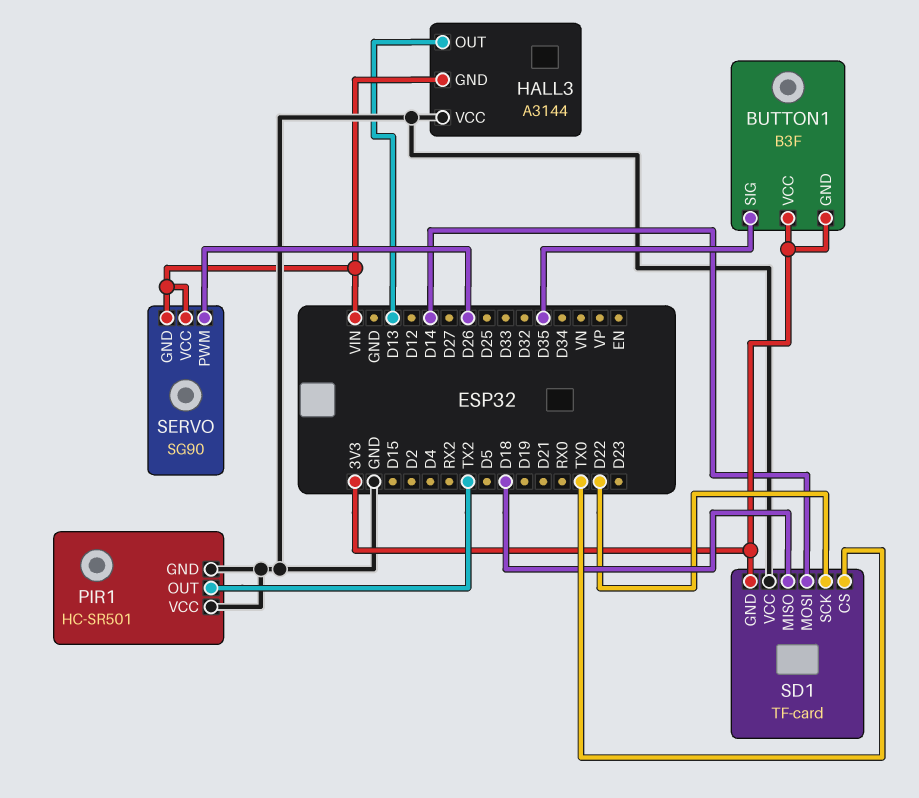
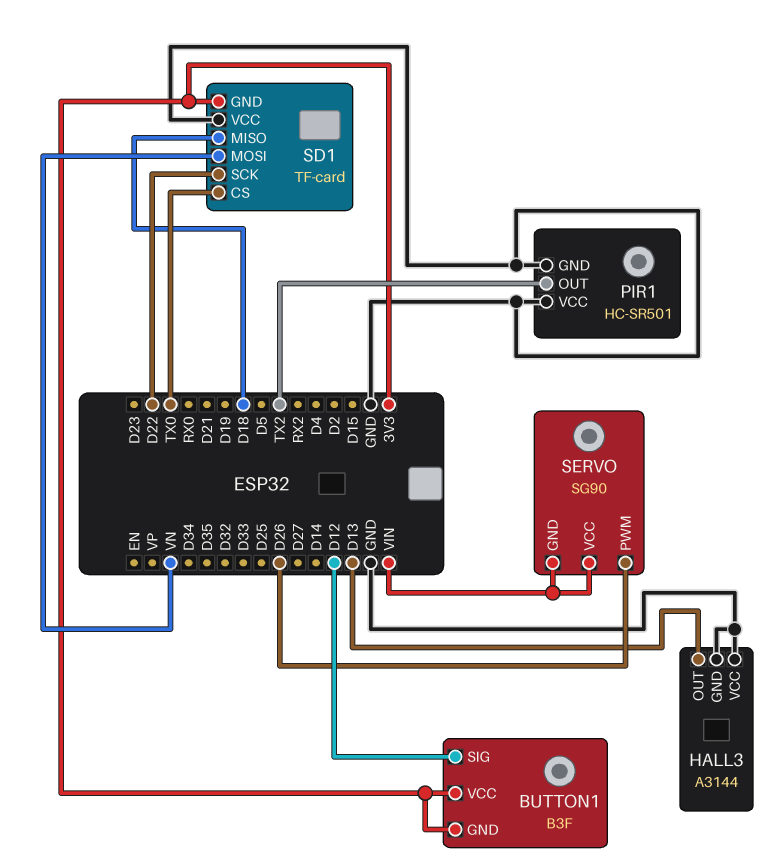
BUTTON1 pin SIG: D35 -> D12
HALL3 pin GND: VIN -> GND
SD1 pin MOSI: D14 -> VN

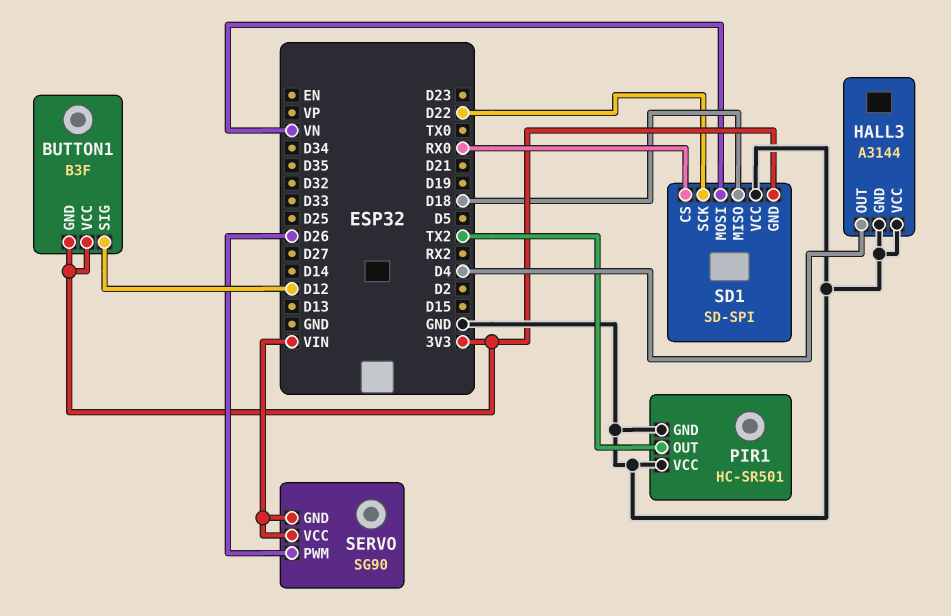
HALL3 pin OUT: D13 -> D4
SD1: TF-card -> SD-SPI
SD1 pin CS: TX0 -> RX0

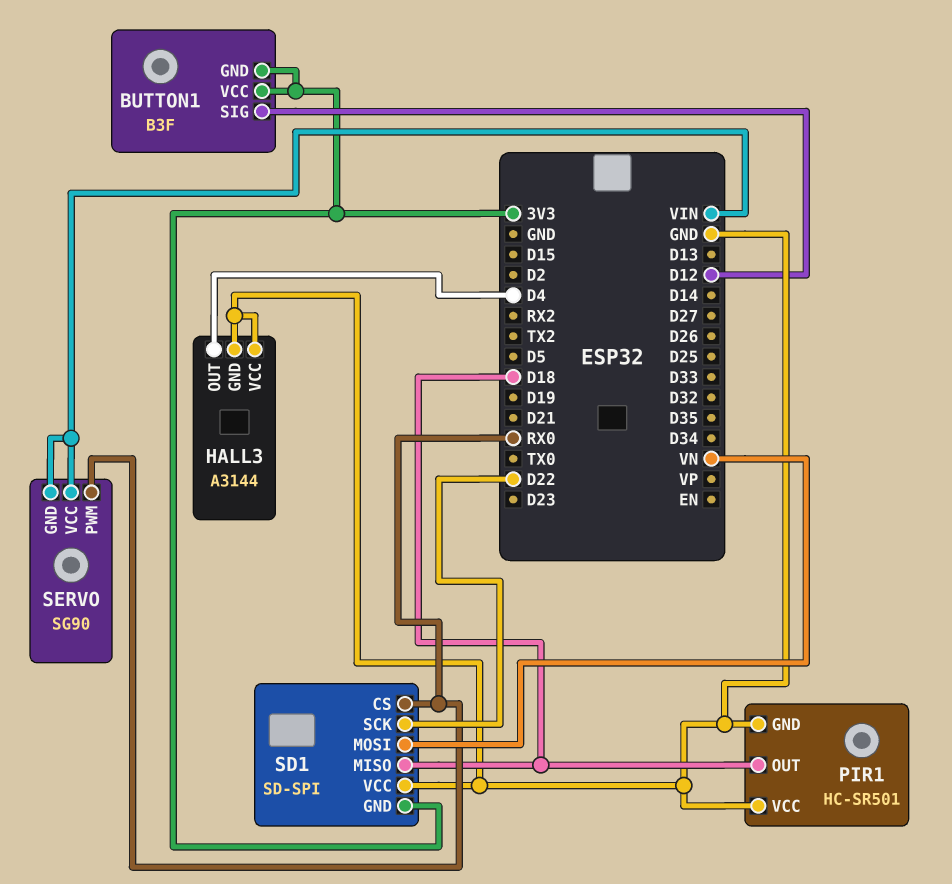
PIR1 pin OUT: TX2 -> D18
SERVO pin PWM: D26 -> RX0

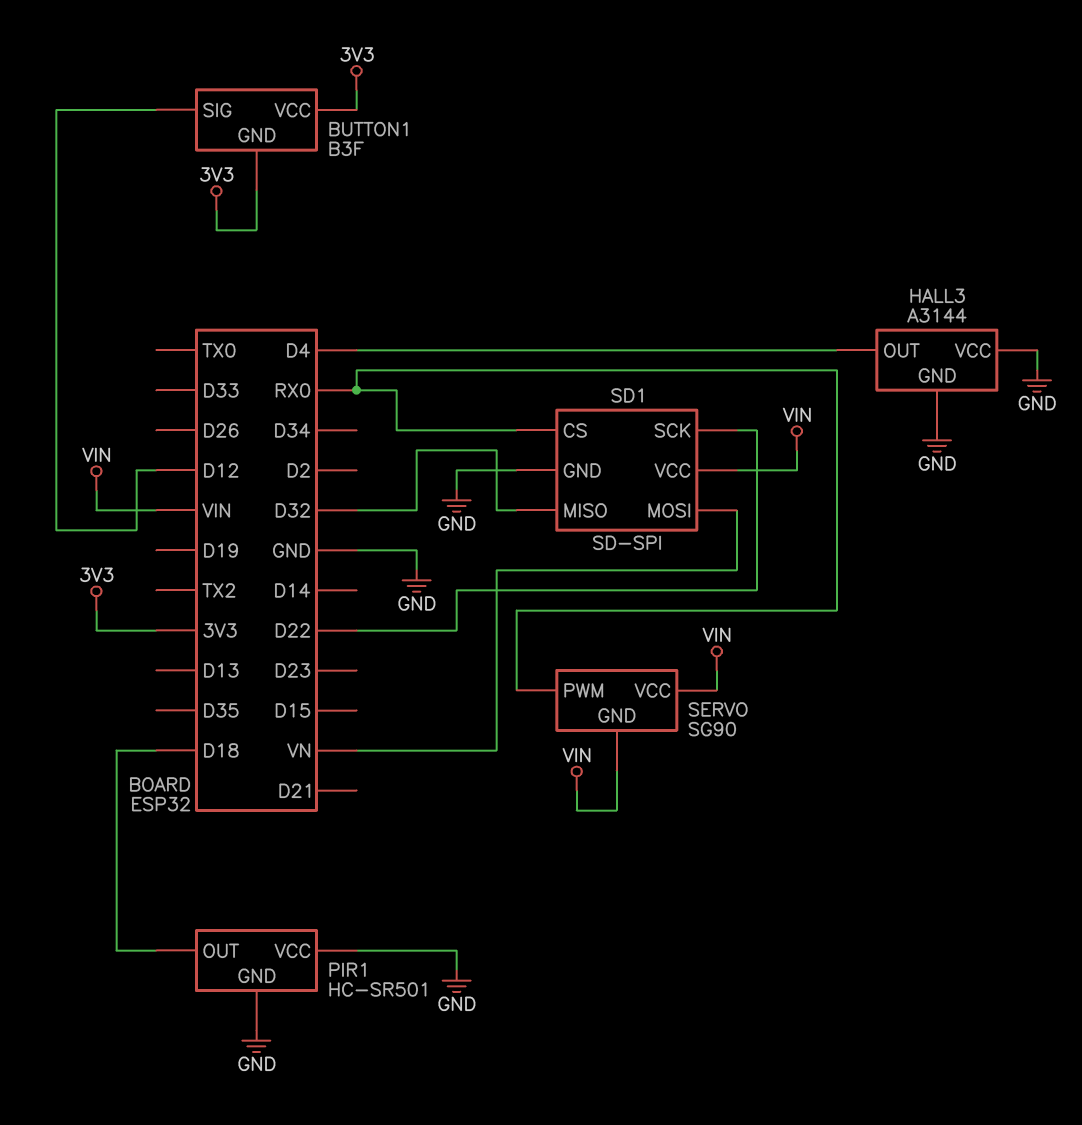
SD1 pin GND: 3V3 -> GND
SD1 pin MISO: D18 -> D32
SD1 pin VCC: GND -> VIN

